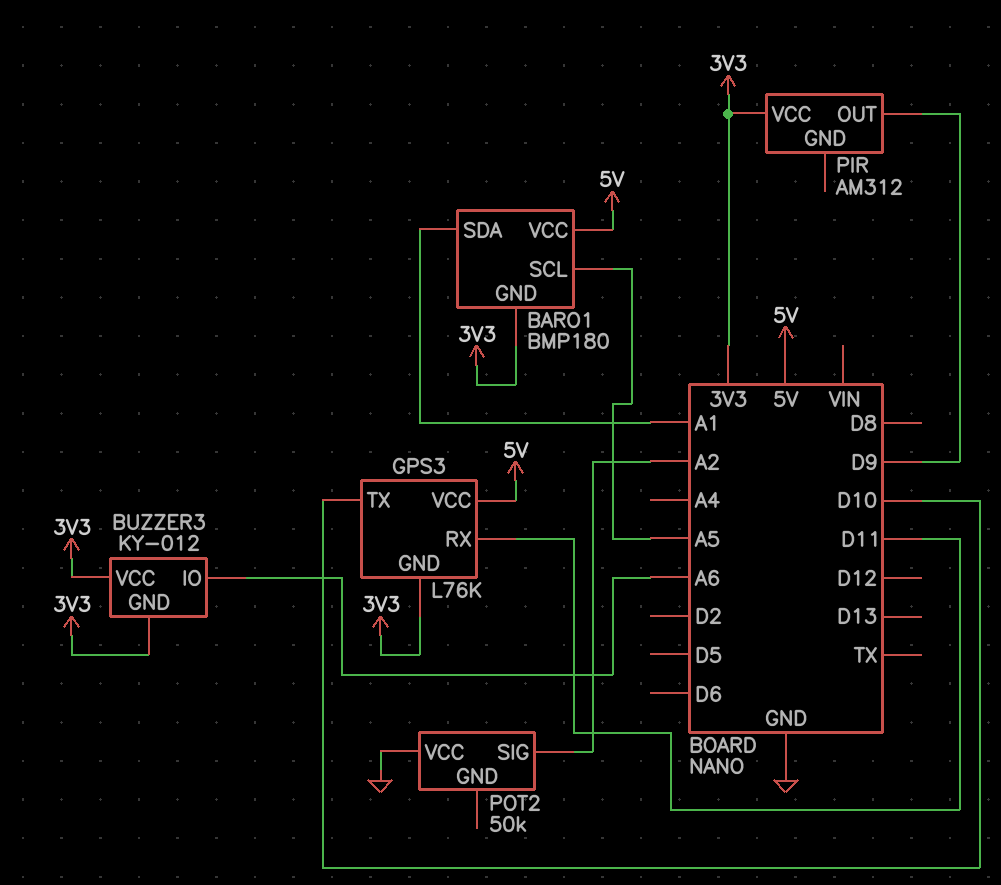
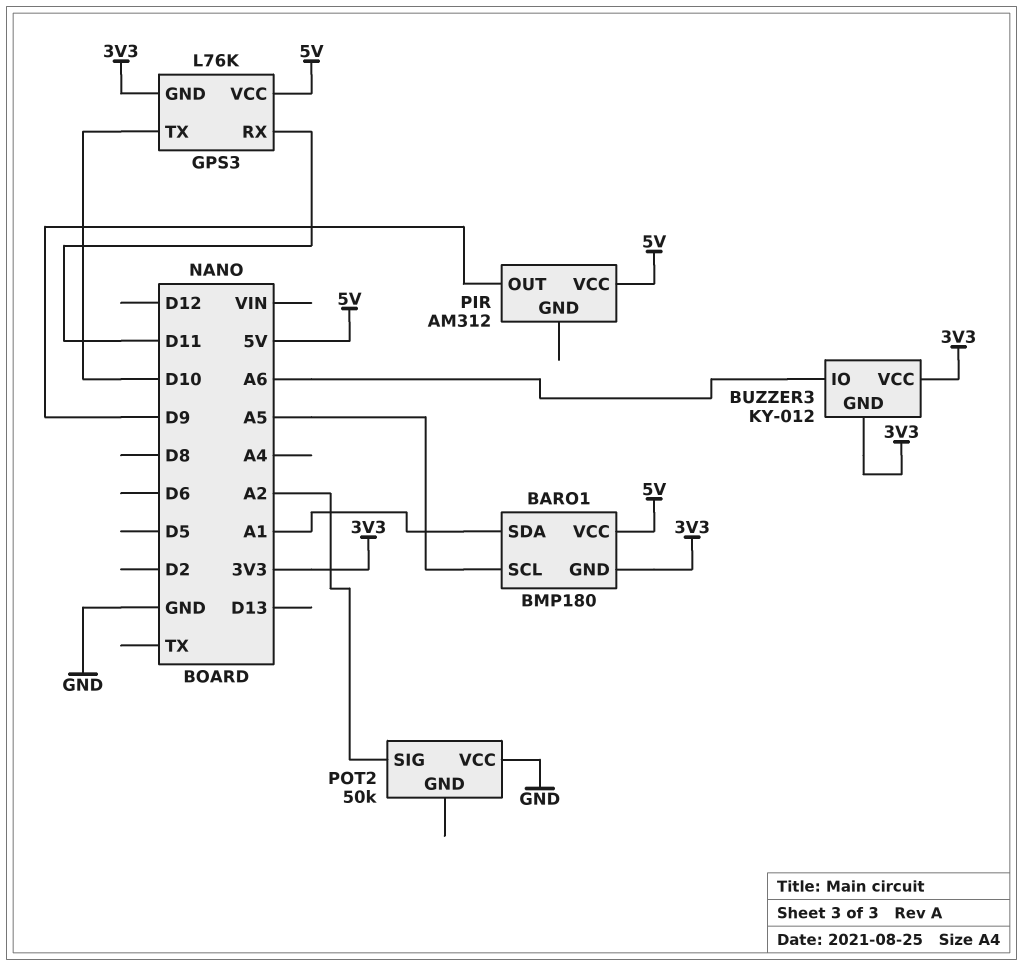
PIR pin VCC: 3V3 -> 5V

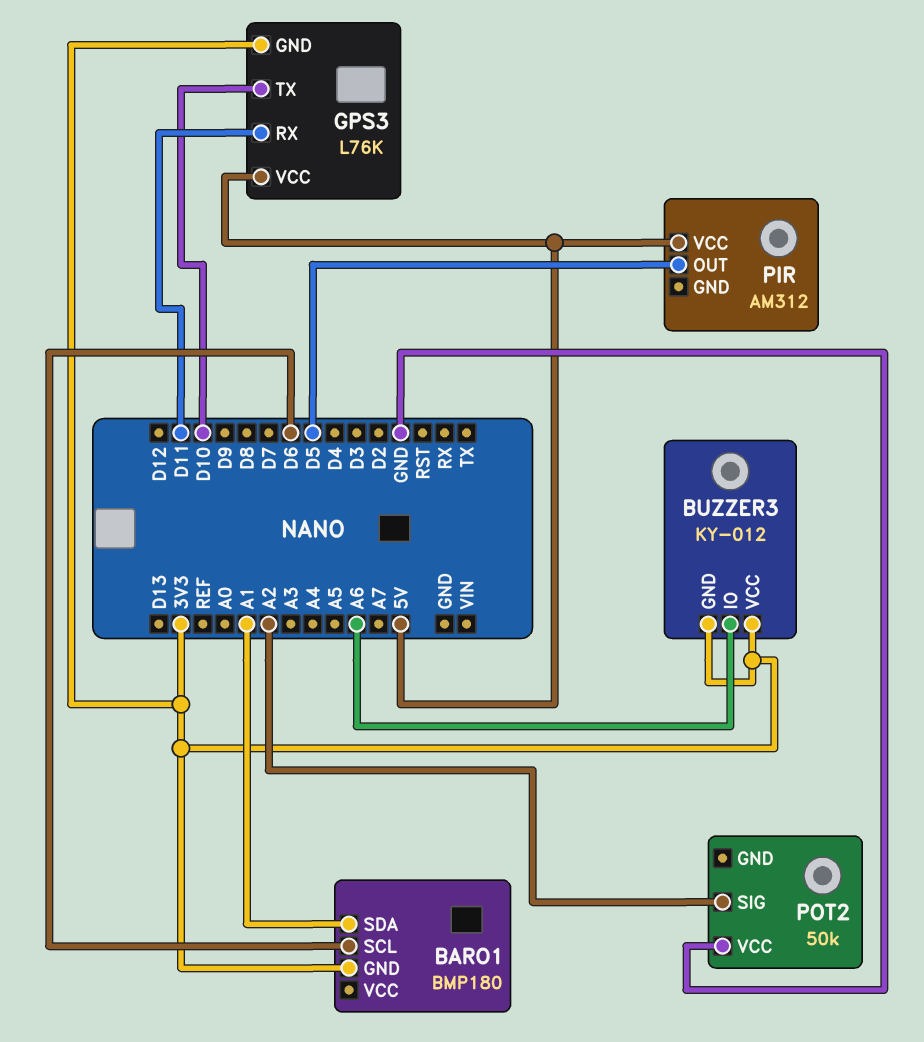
BARO1 pin SCL: A5 -> D6
BARO1 pin VCC: 5V -> none
PIR pin OUT: D9 -> D5

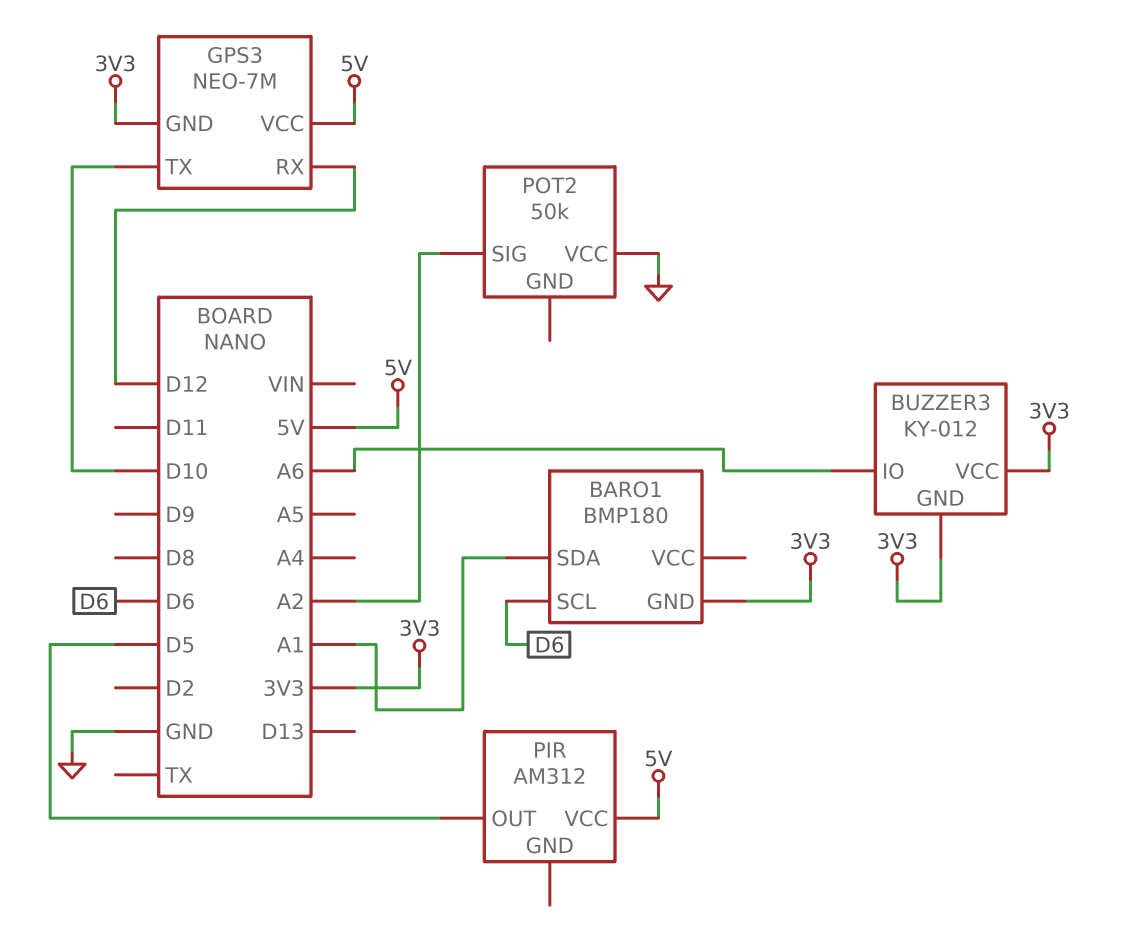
GPS3: L76K -> NEO-7M
GPS3 pin RX: D11 -> D12

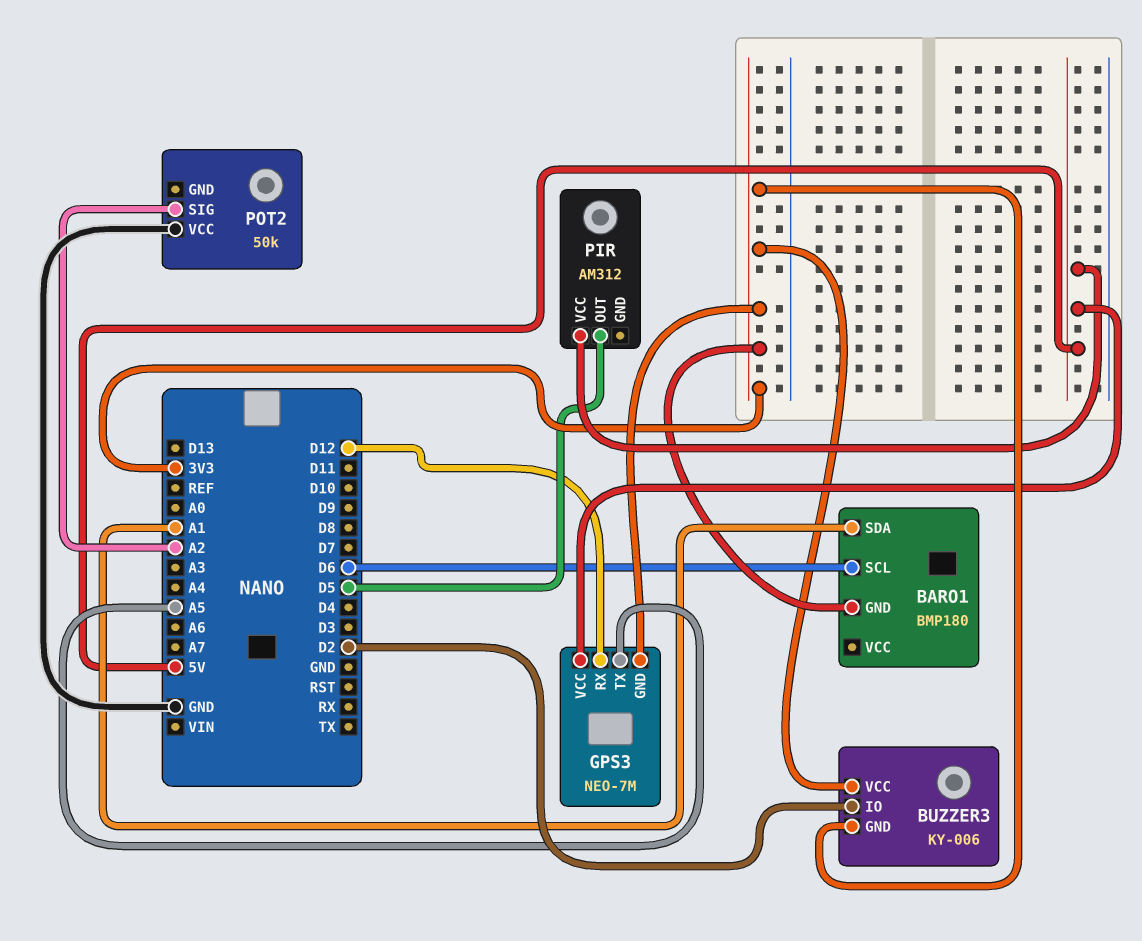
BUZZER3: KY-012 -> KY-006
BUZZER3 pin IO: A6 -> D2
GPS3 pin TX: D10 -> A5

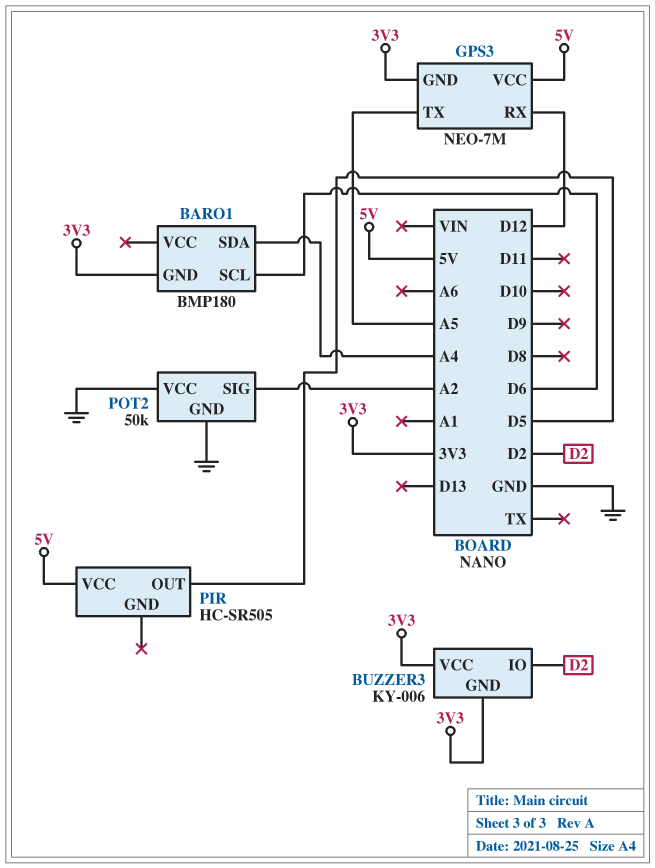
BARO1 pin SDA: A1 -> A4
PIR: AM312 -> HC-SR505
POT2 pin GND: none -> GND

